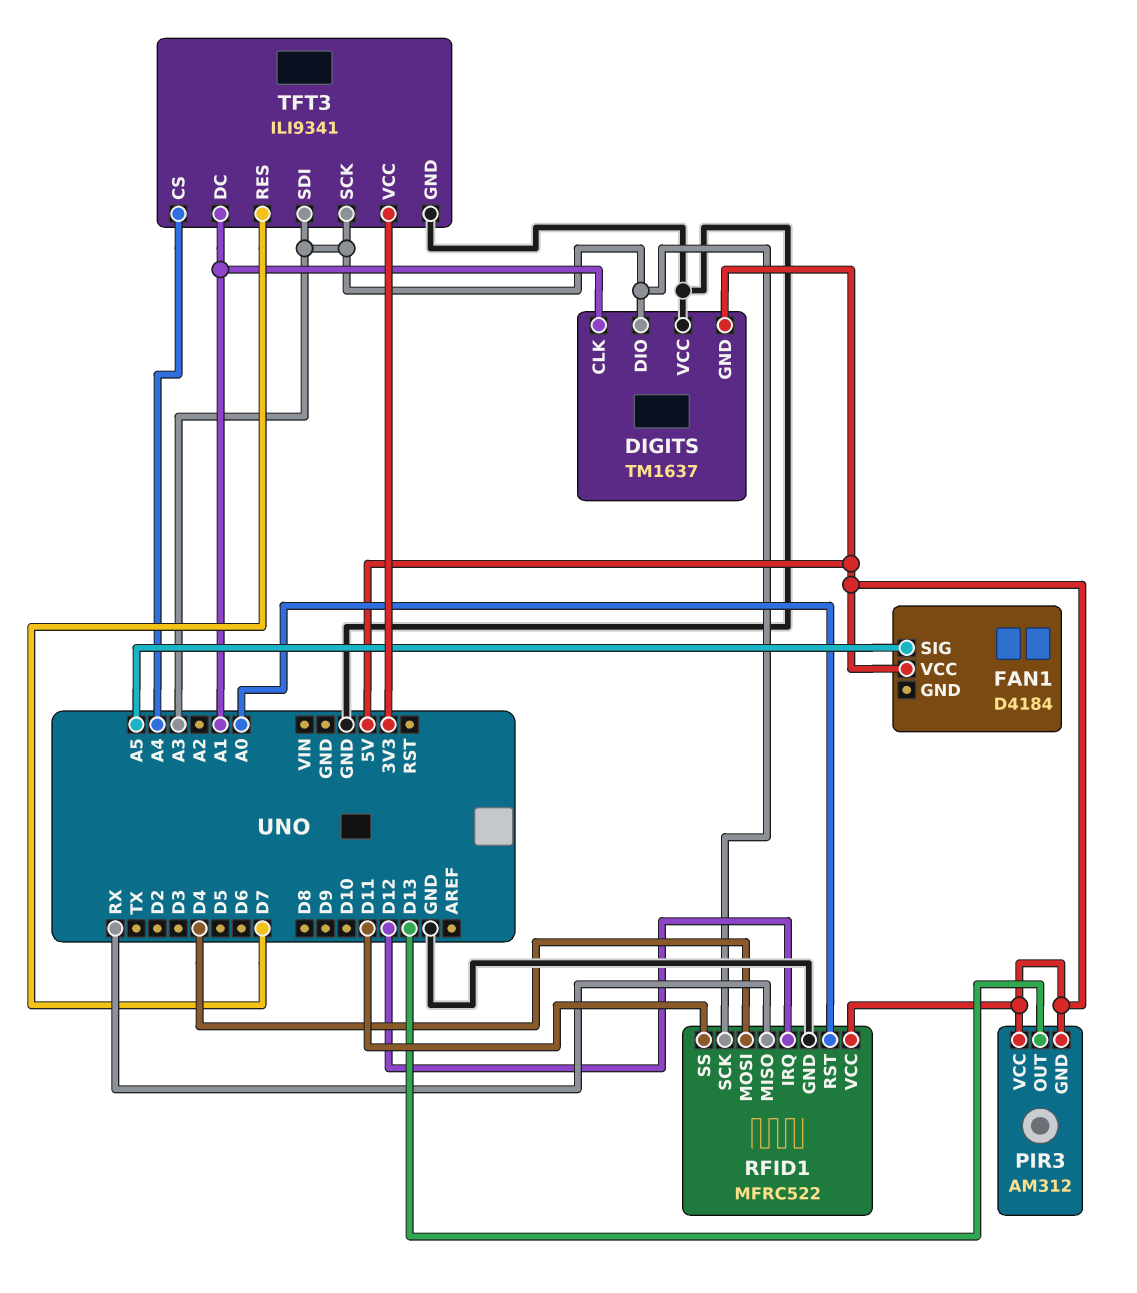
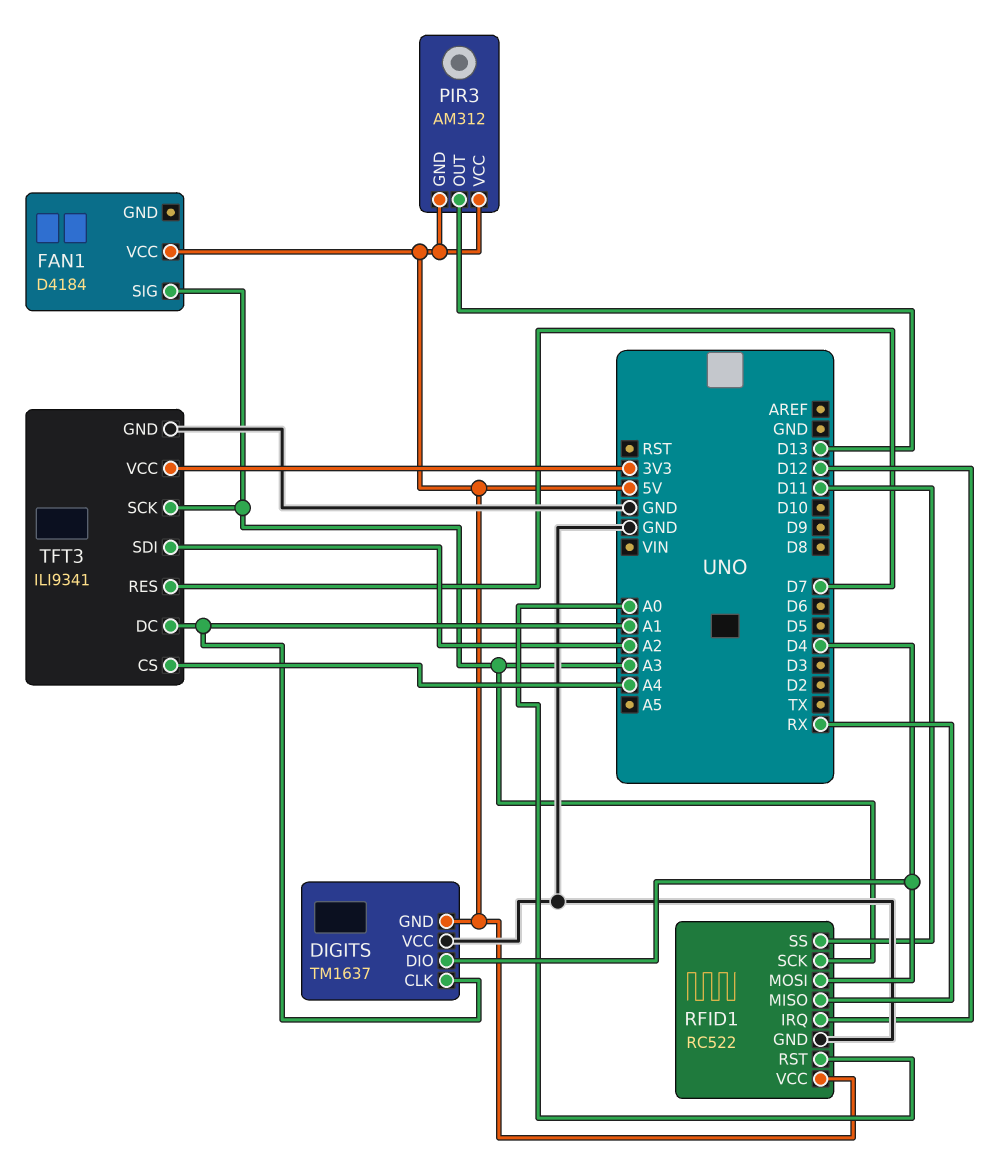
DIGITS pin DIO: A3 -> D4
FAN1 pin SIG: A5 -> A3
RFID1: MFRC522 -> RC522
TFT3 pin SDI: A3 -> A2

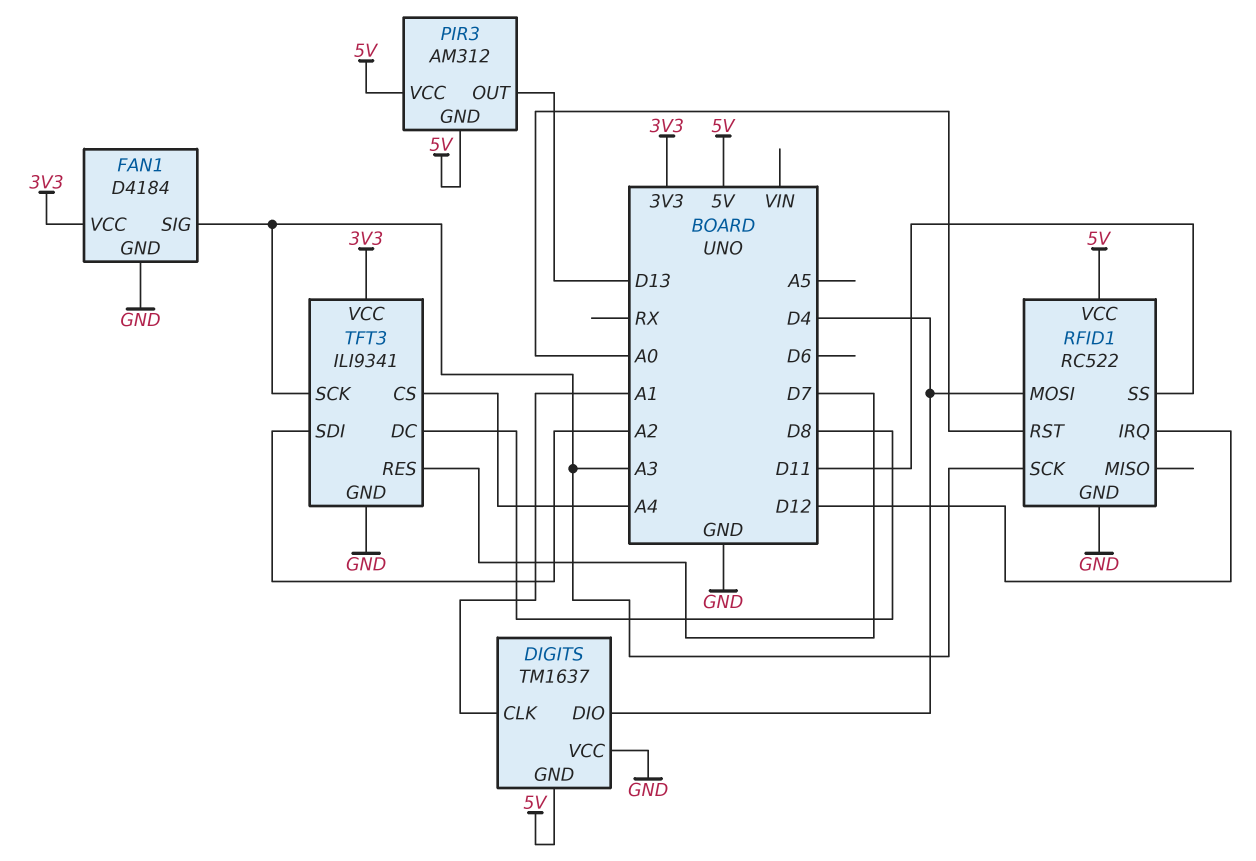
FAN1 pin GND: none -> GND
FAN1 pin VCC: 5V -> 3V3
RFID1 pin MISO: RX -> none
TFT3 pin DC: A1 -> D8

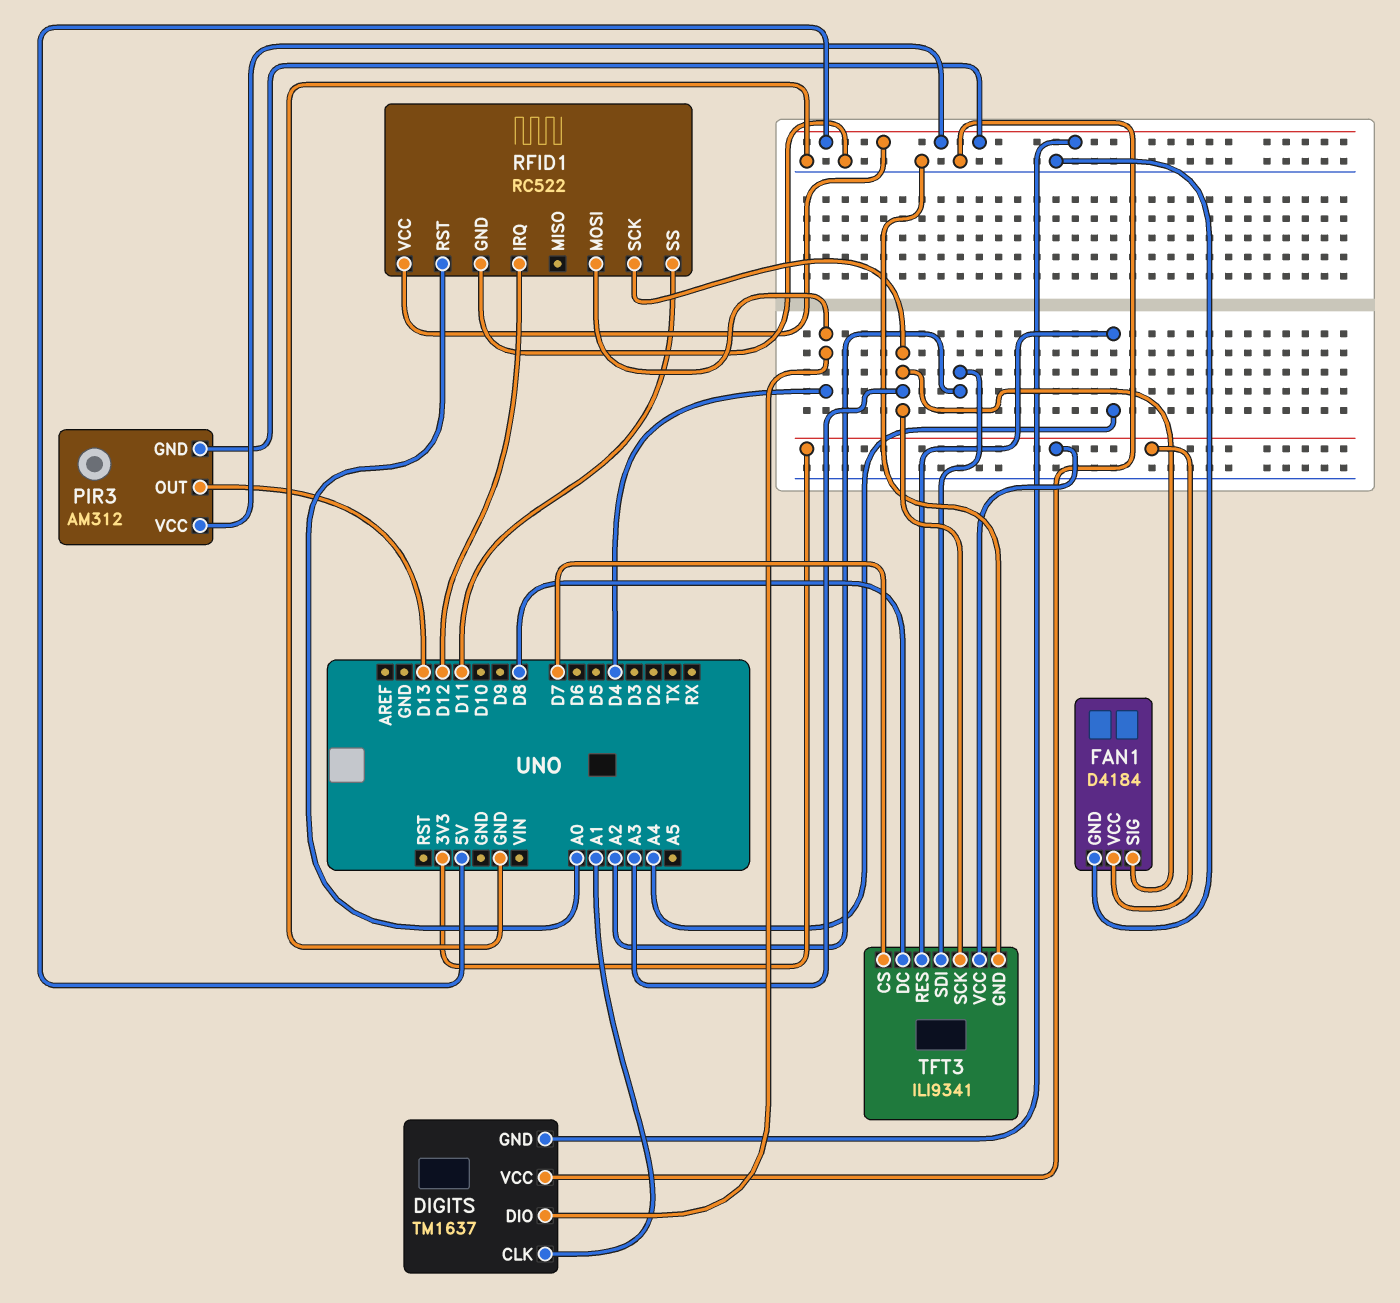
TFT3 pin CS: A4 -> D7
TFT3 pin RES: D7 -> A4

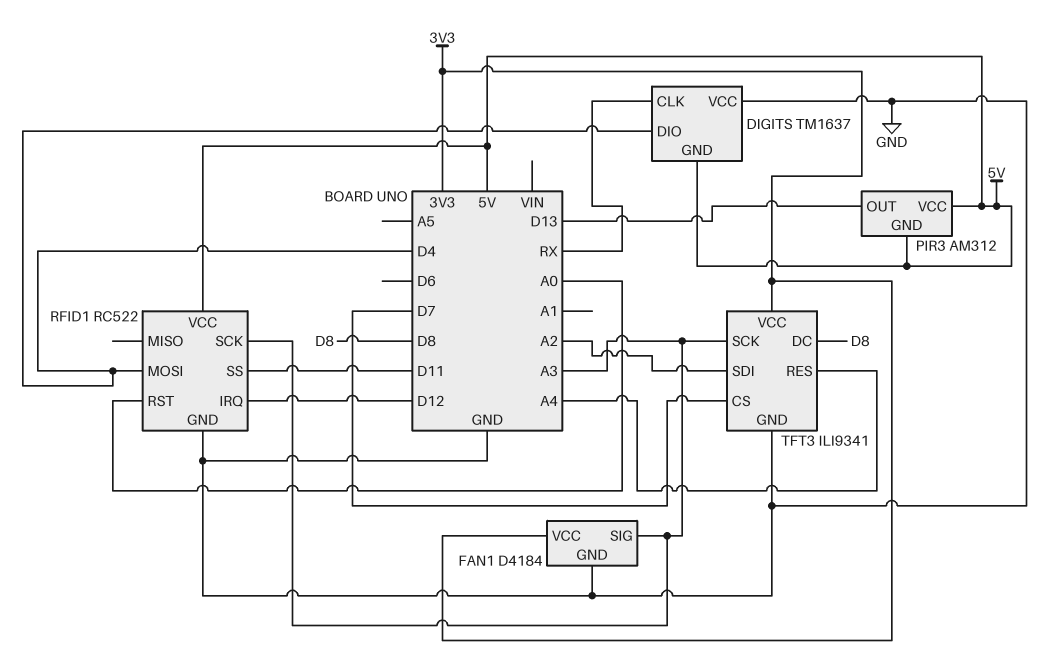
DIGITS pin CLK: A1 -> RX

